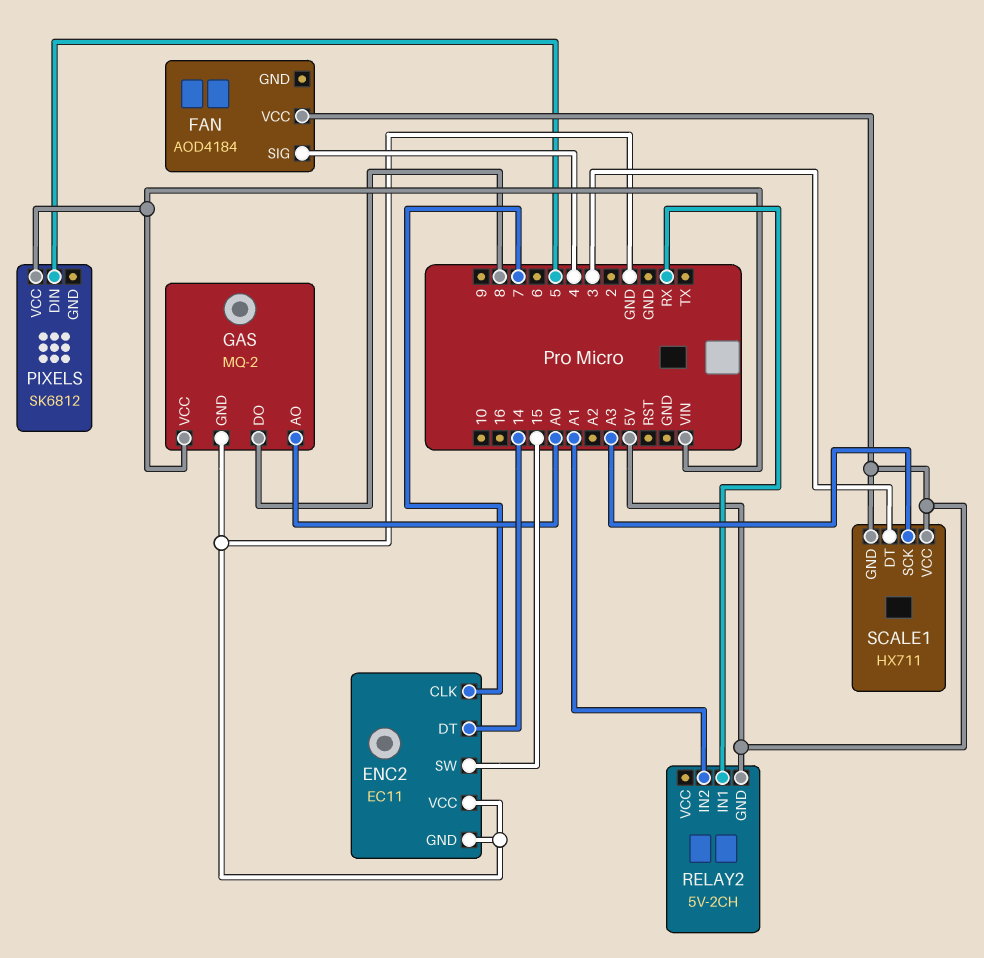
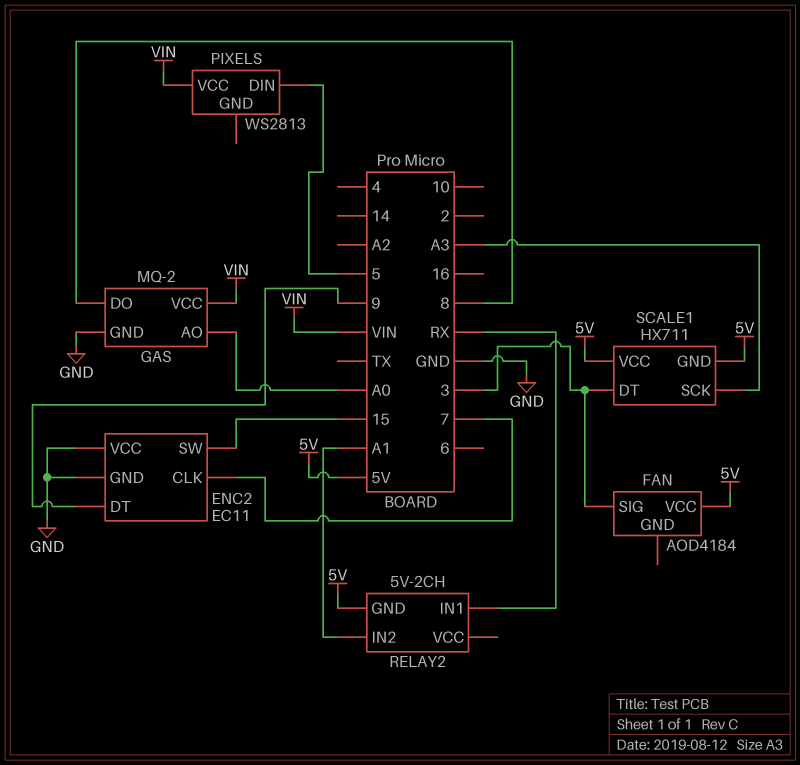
ENC2 pin DT: 14 -> 9
FAN pin SIG: 4 -> 3
PIXELS: SK6812 -> WS2813

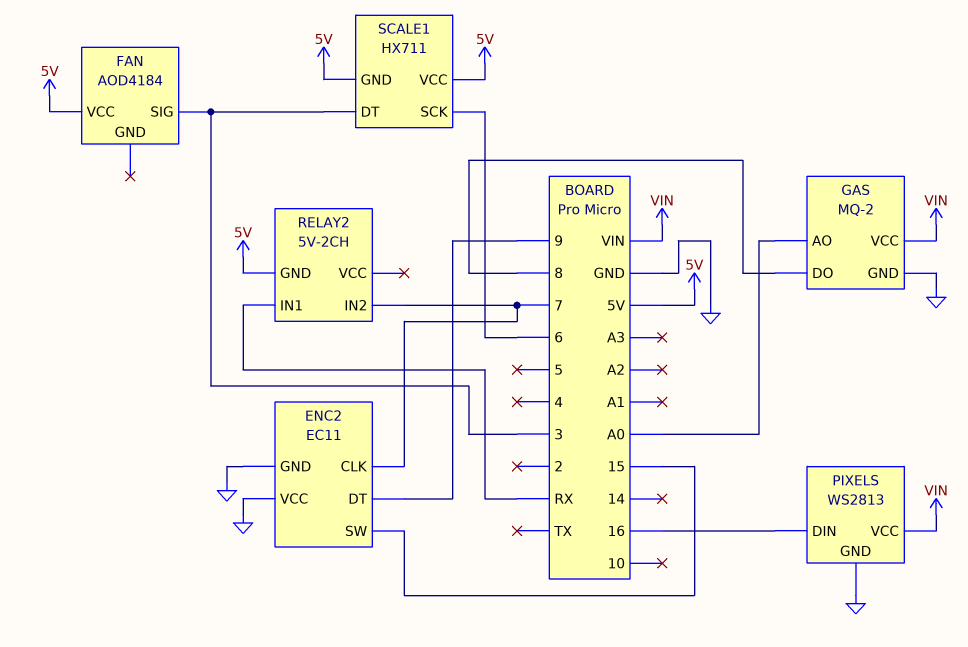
PIXELS pin DIN: 5 -> 16
PIXELS pin GND: none -> GND
RELAY2 pin IN2: A1 -> 7
SCALE1 pin SCK: A3 -> 6

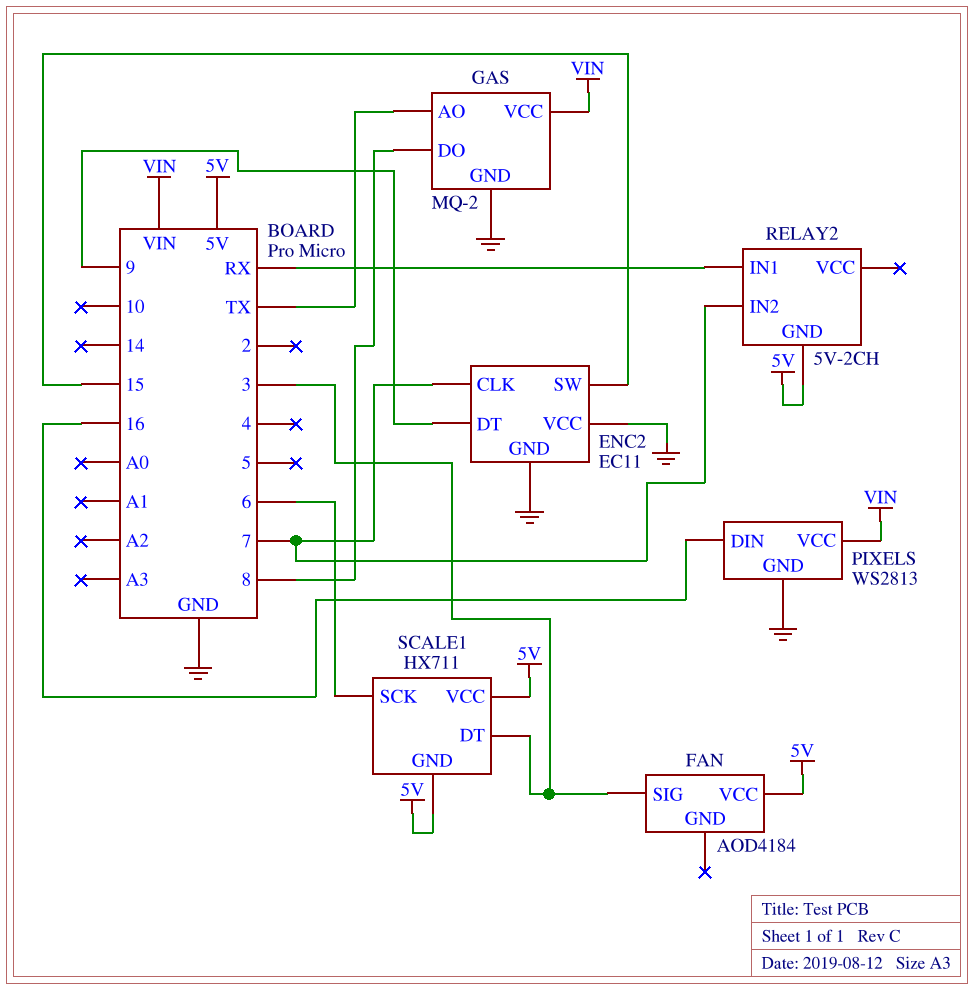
GAS pin AO: A0 -> TX

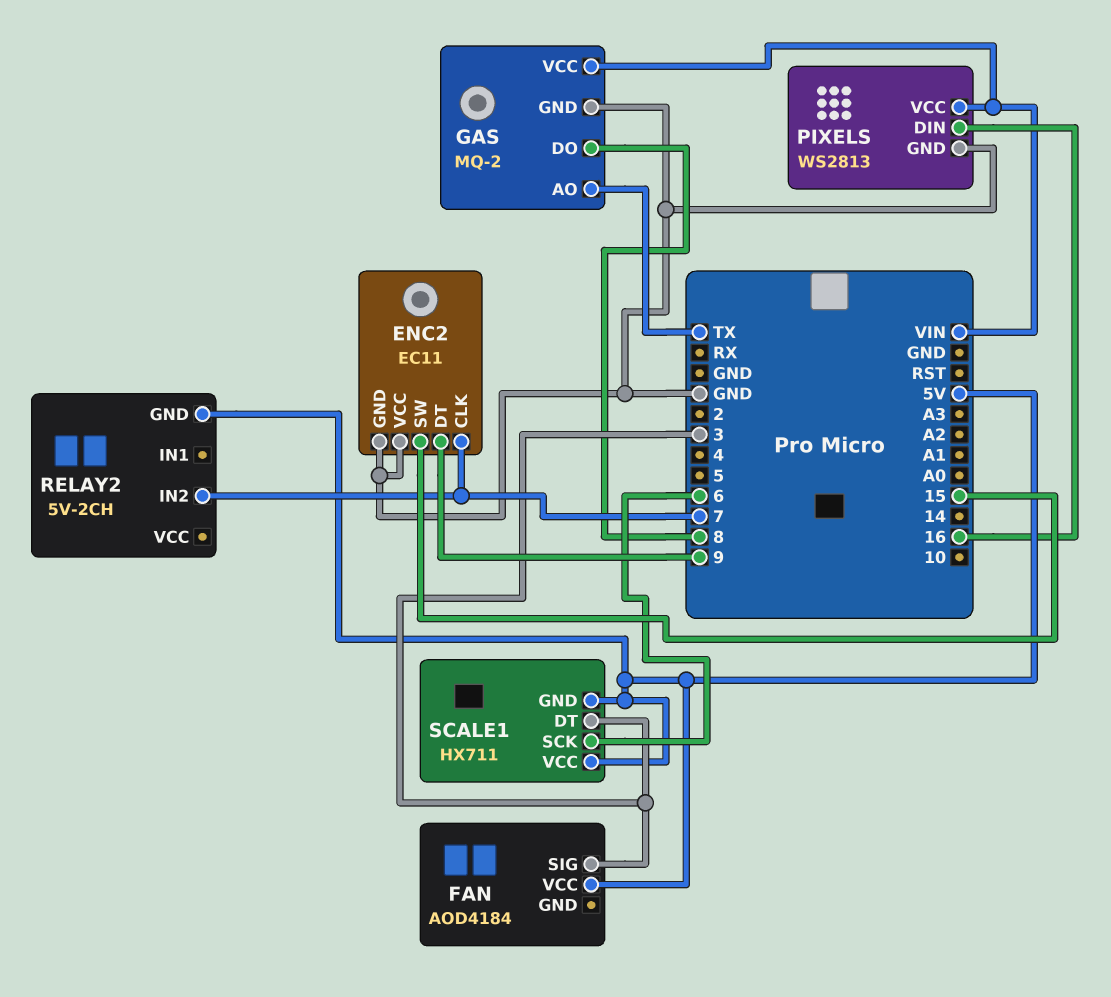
RELAY2 pin IN1: RX -> none

